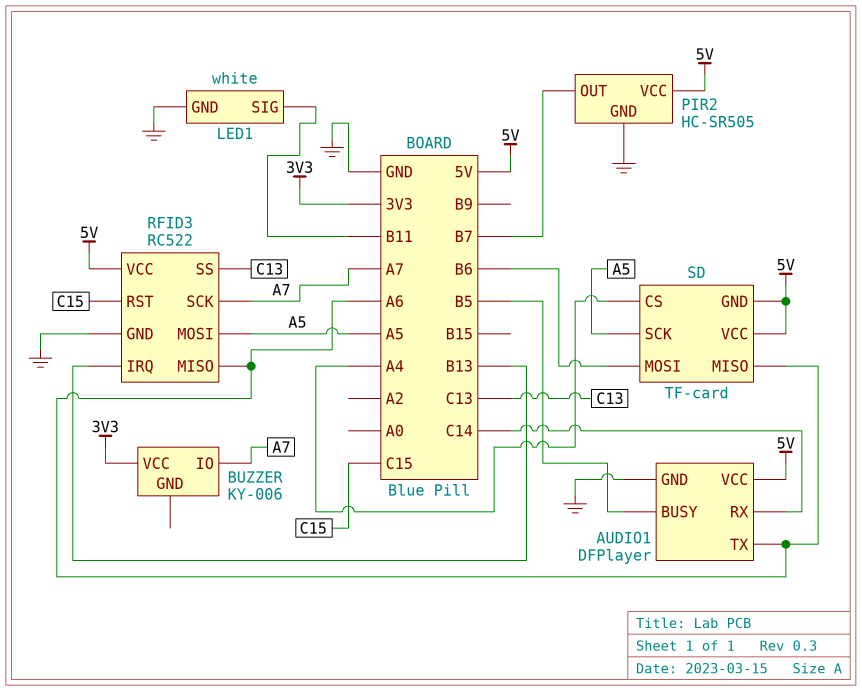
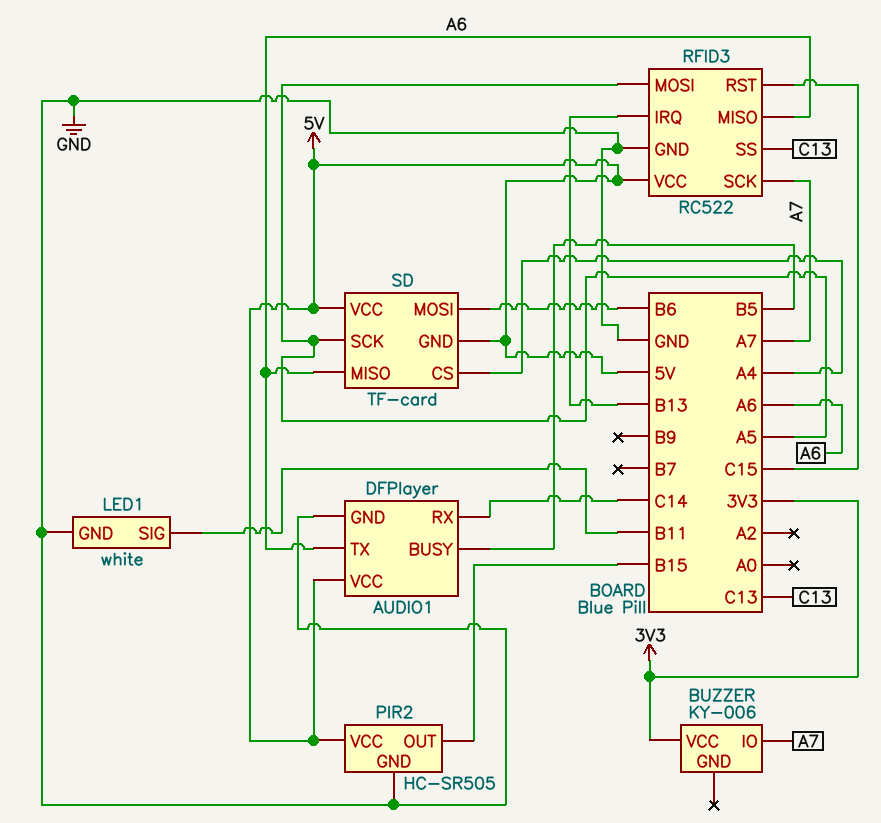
PIR2 pin OUT: B7 -> B15

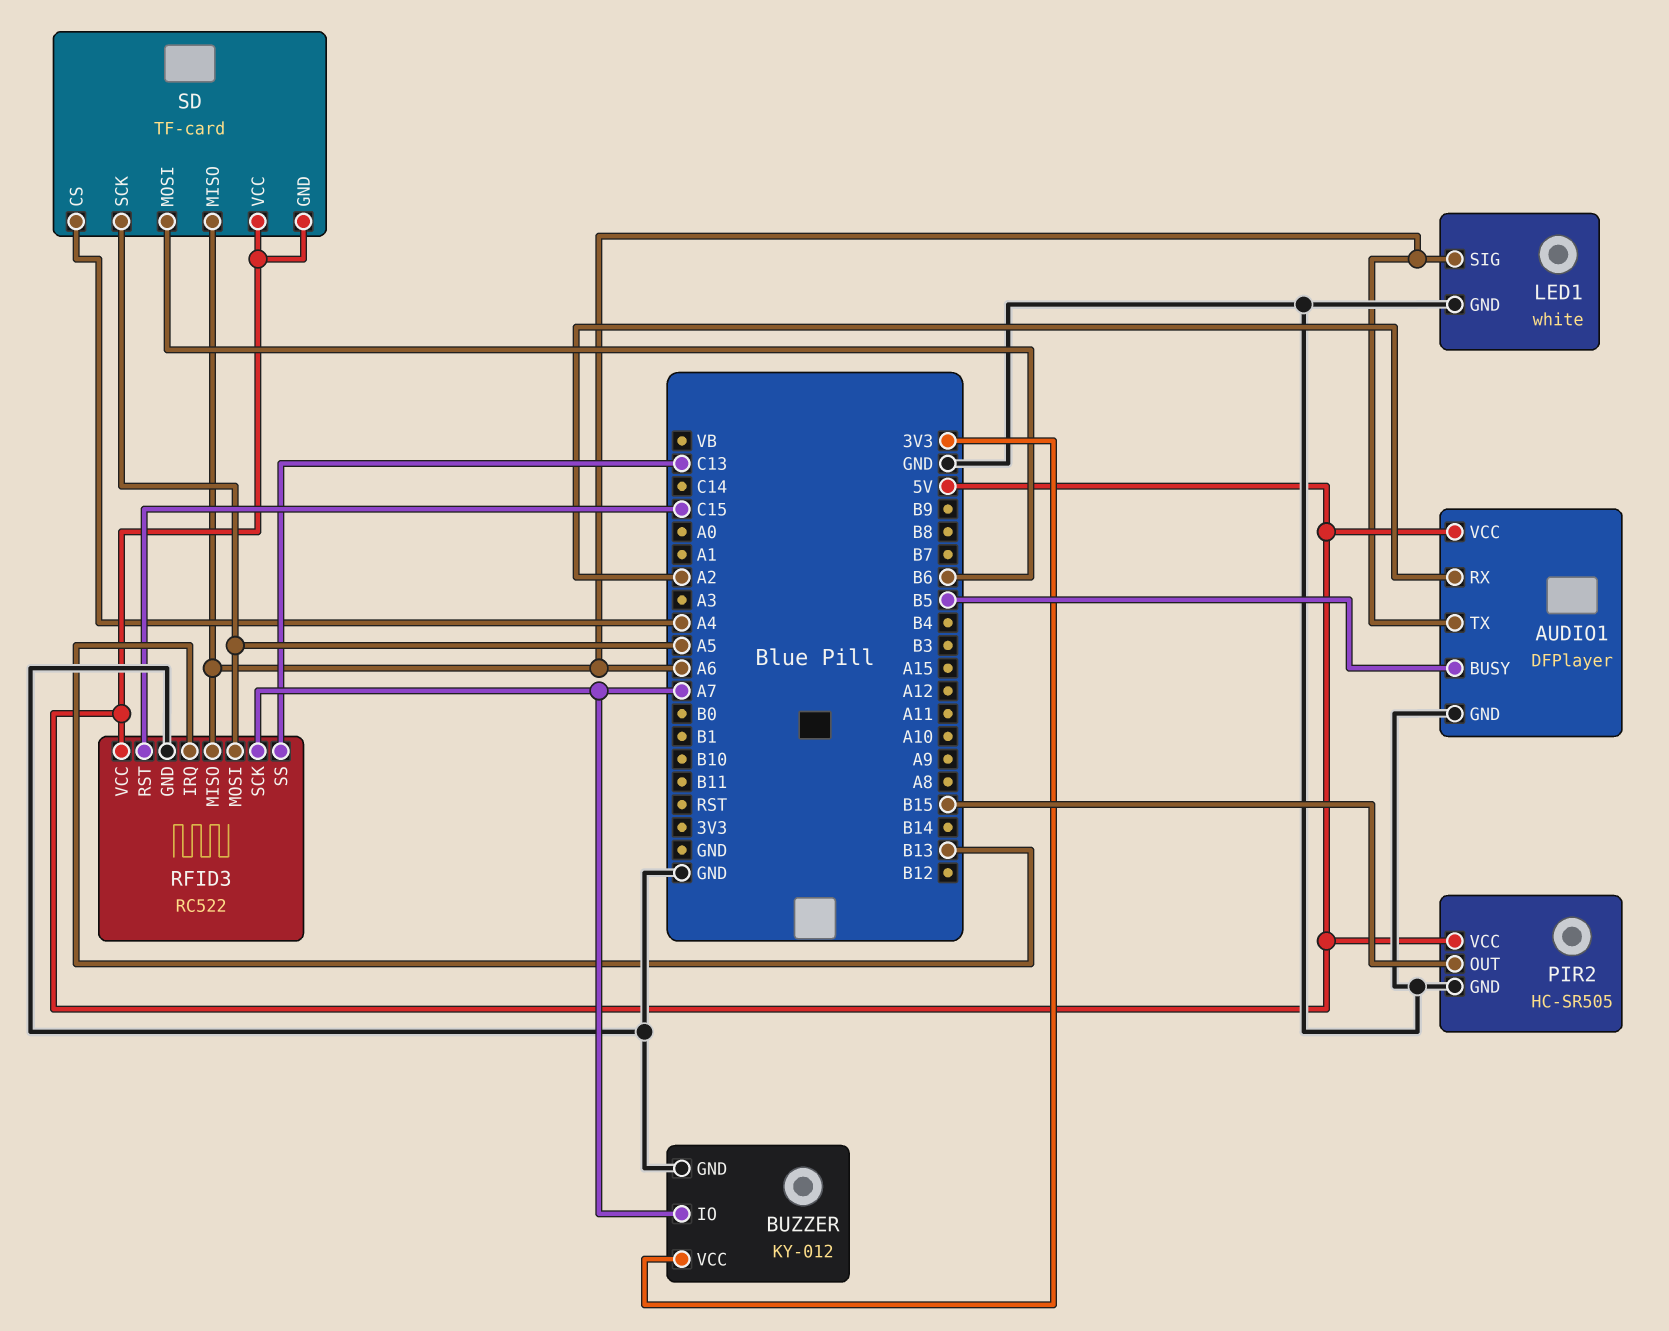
AUDIO1 pin RX: C14 -> A2
BUZZER: KY-006 -> KY-012
BUZZER pin GND: none -> GND
LED1 pin SIG: B11 -> A6

